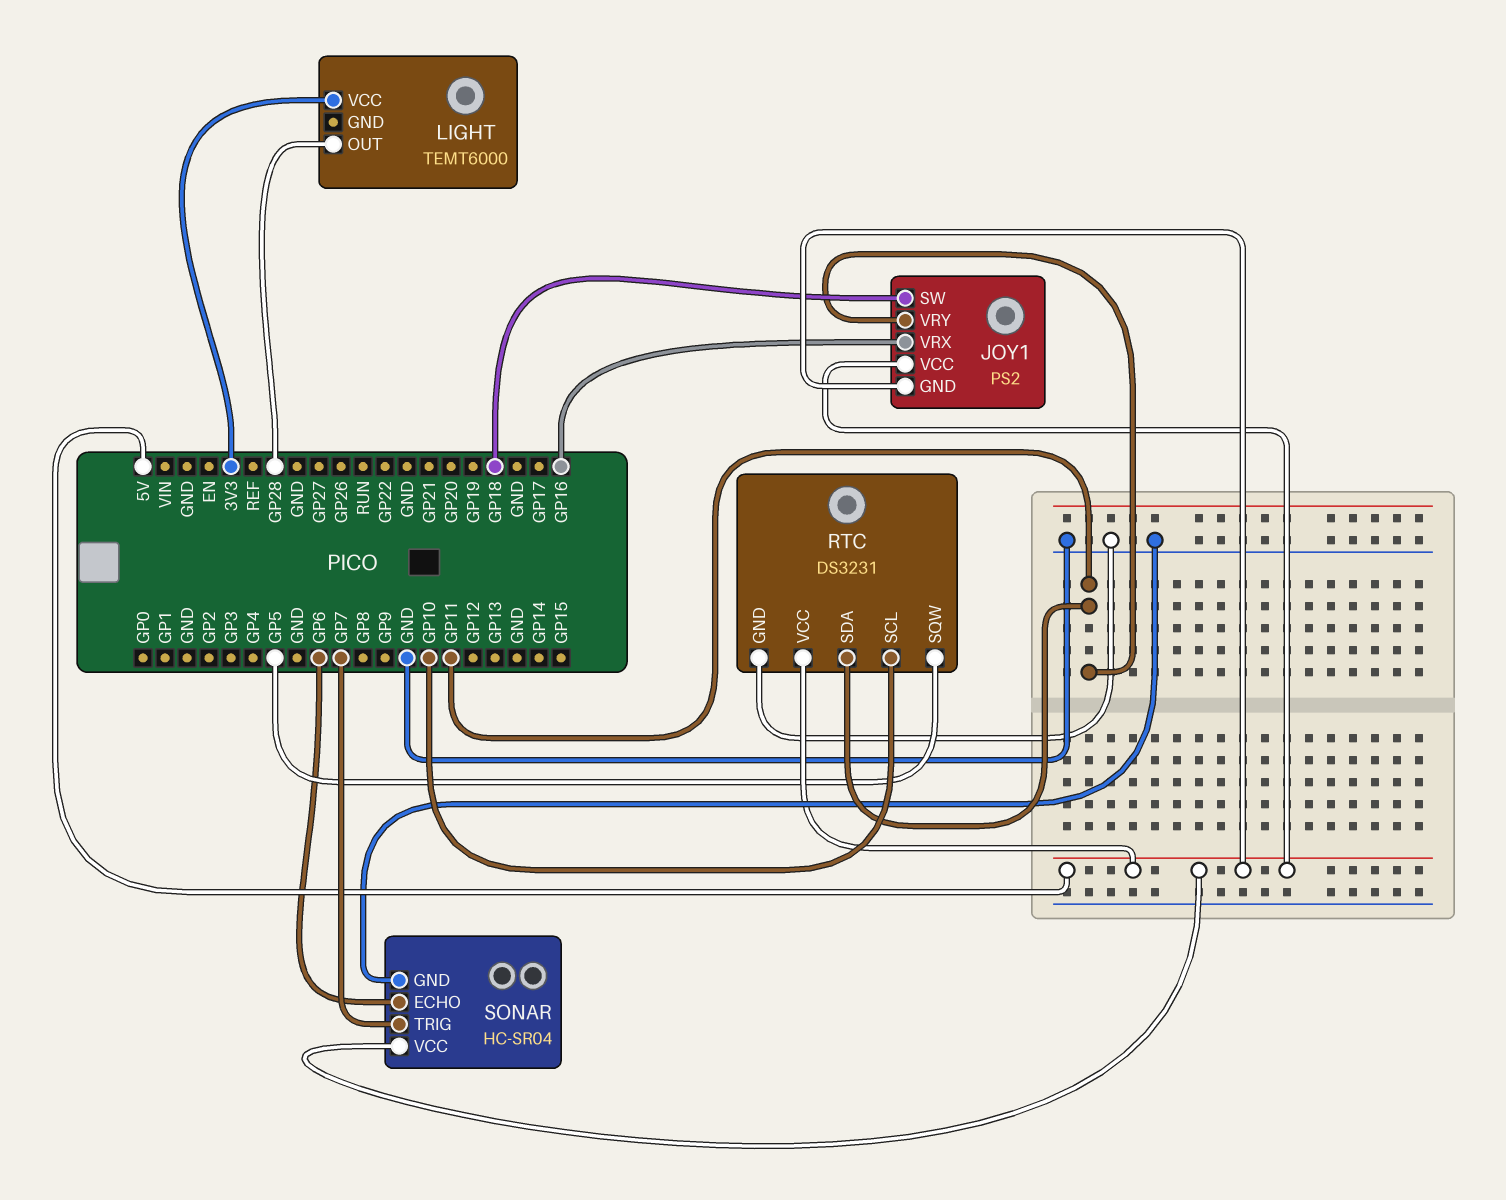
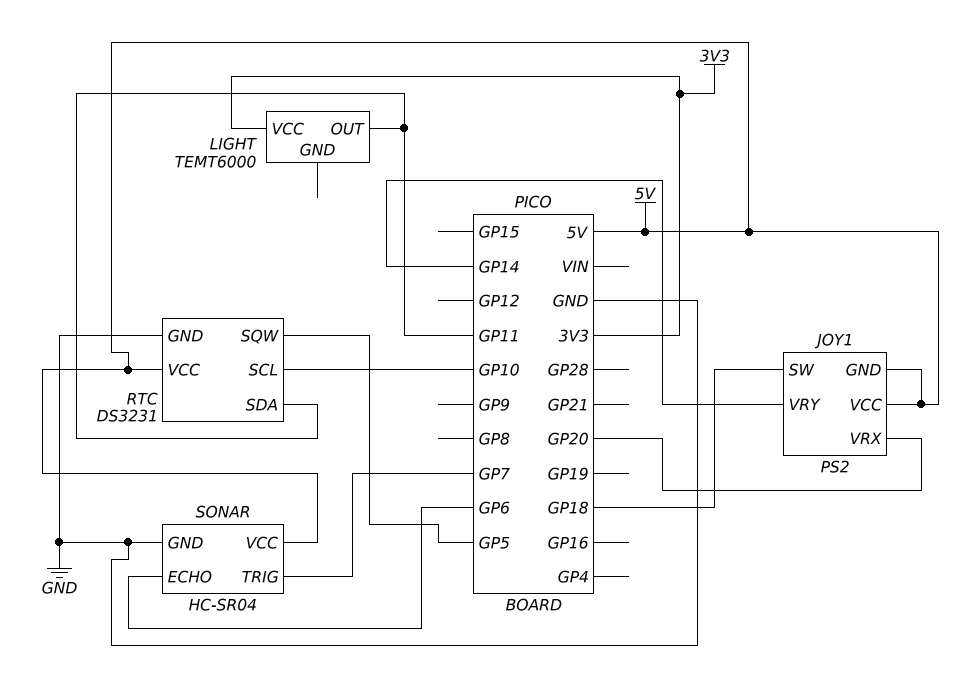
JOY1 pin VRX: GP16 -> GP20
JOY1 pin VRY: GP11 -> GP14
LIGHT pin OUT: GP28 -> GP11

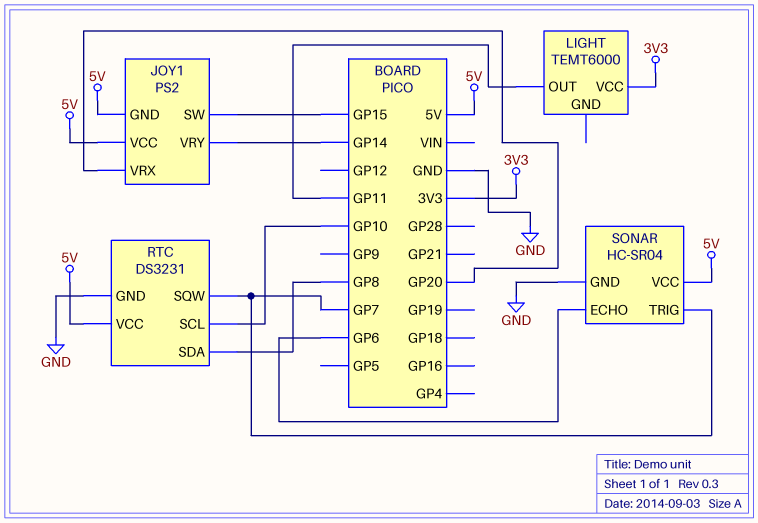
JOY1 pin SW: GP18 -> GP15
RTC pin SDA: GP11 -> GP8
RTC pin SQW: GP5 -> GP7

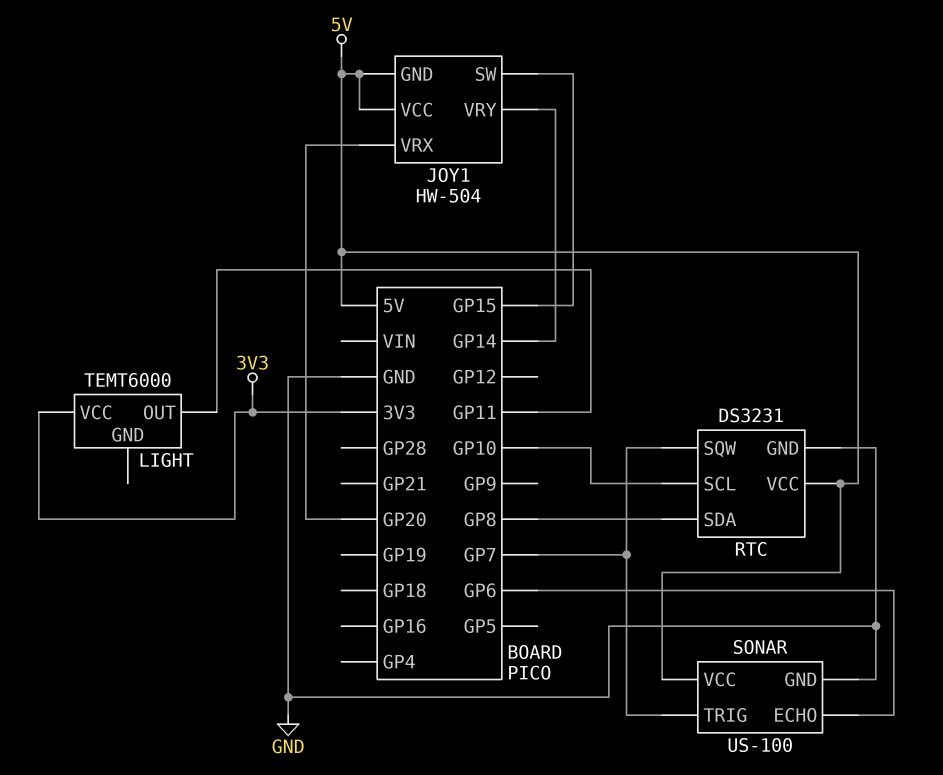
JOY1: PS2 -> HW-504
SONAR: HC-SR04 -> US-100

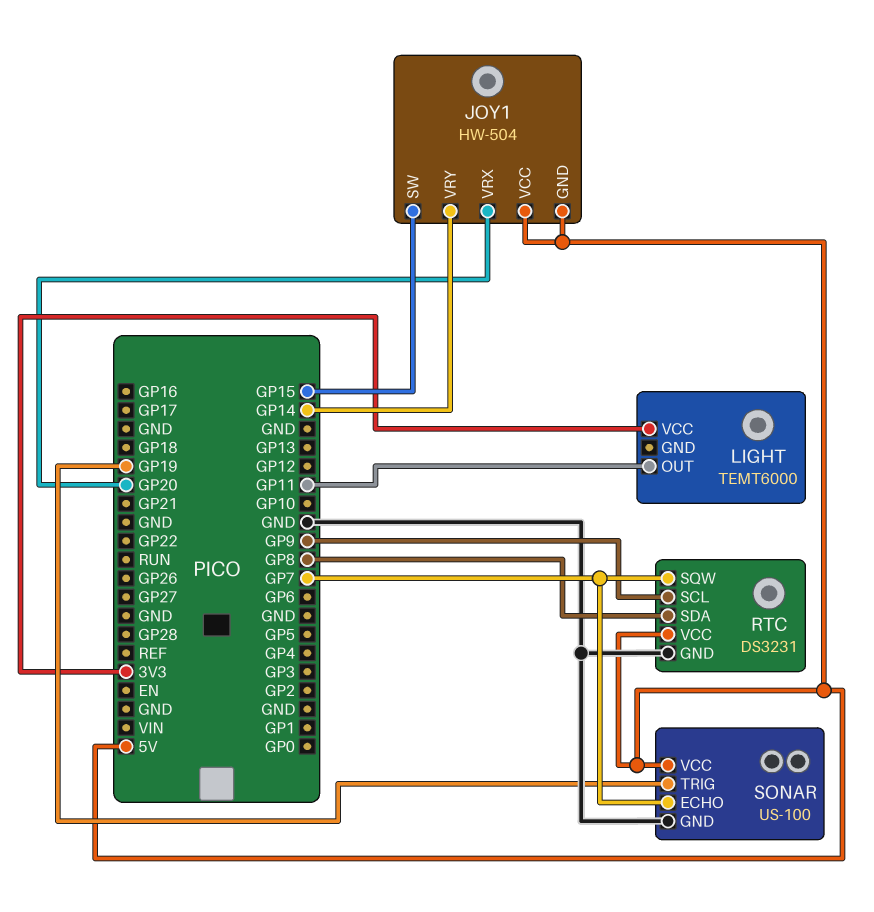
RTC pin SCL: GP10 -> GP9
SONAR pin ECHO: GP6 -> GP7
SONAR pin TRIG: GP7 -> GP19

